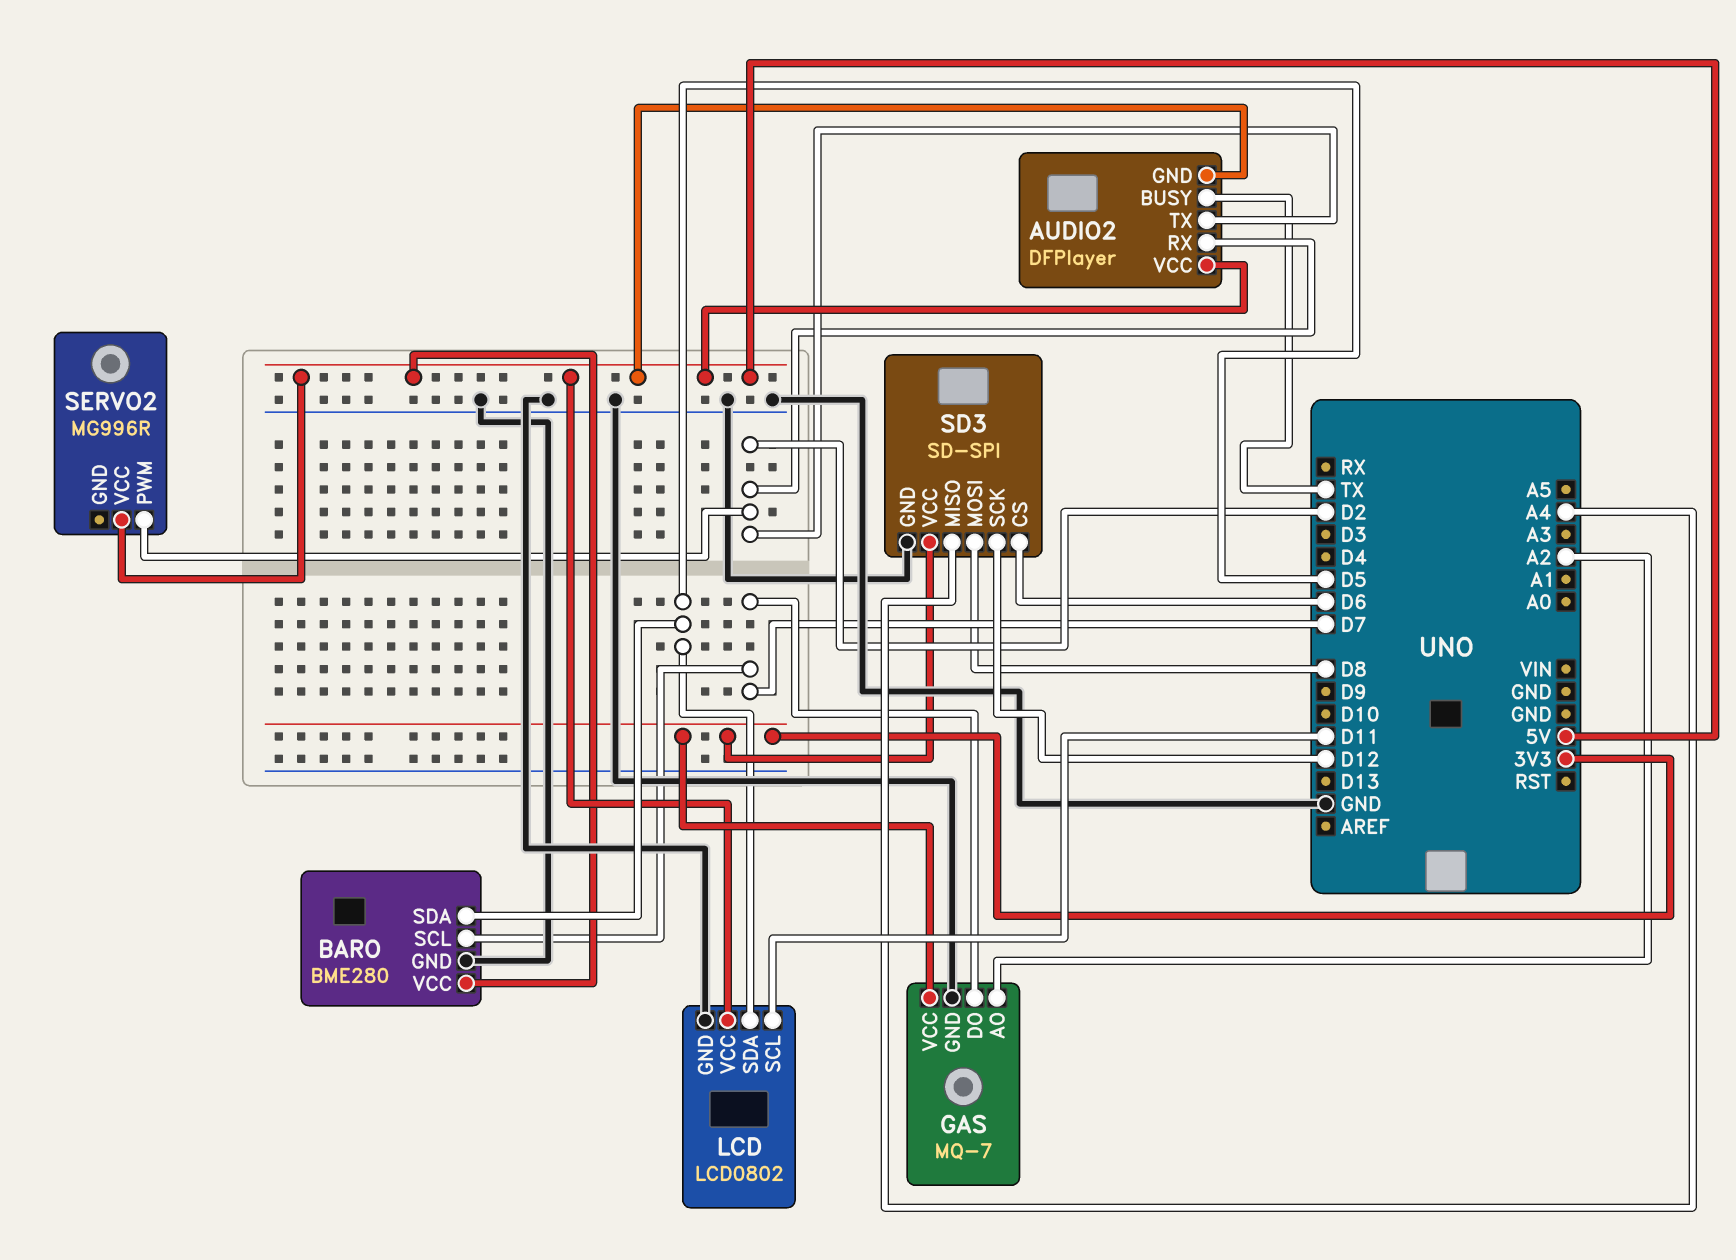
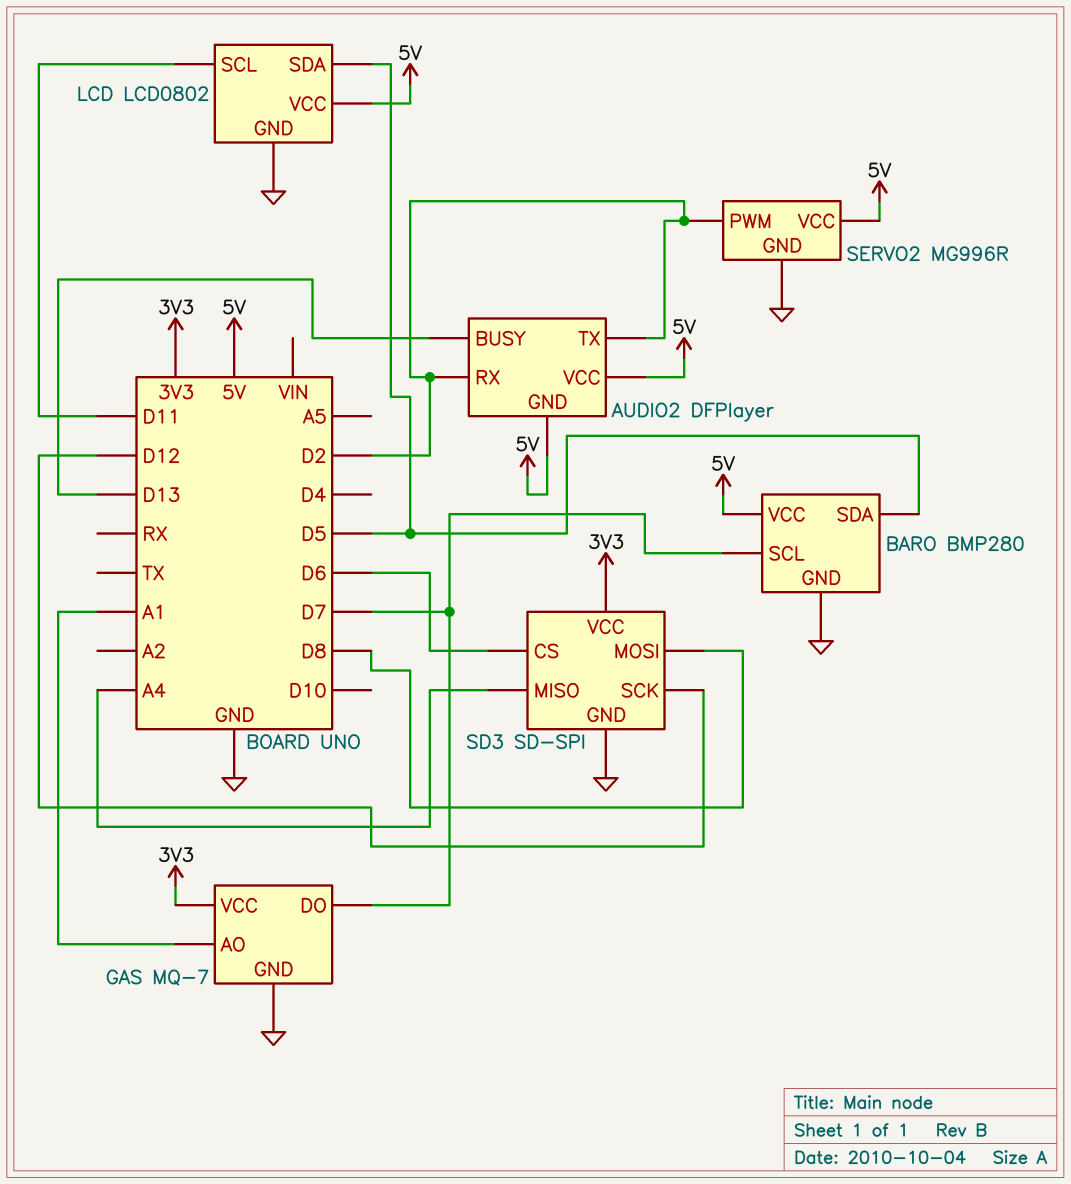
AUDIO2 pin BUSY: TX -> D13
BARO: BME280 -> BMP280
GAS pin AO: A2 -> A1
SERVO2 pin GND: none -> GND

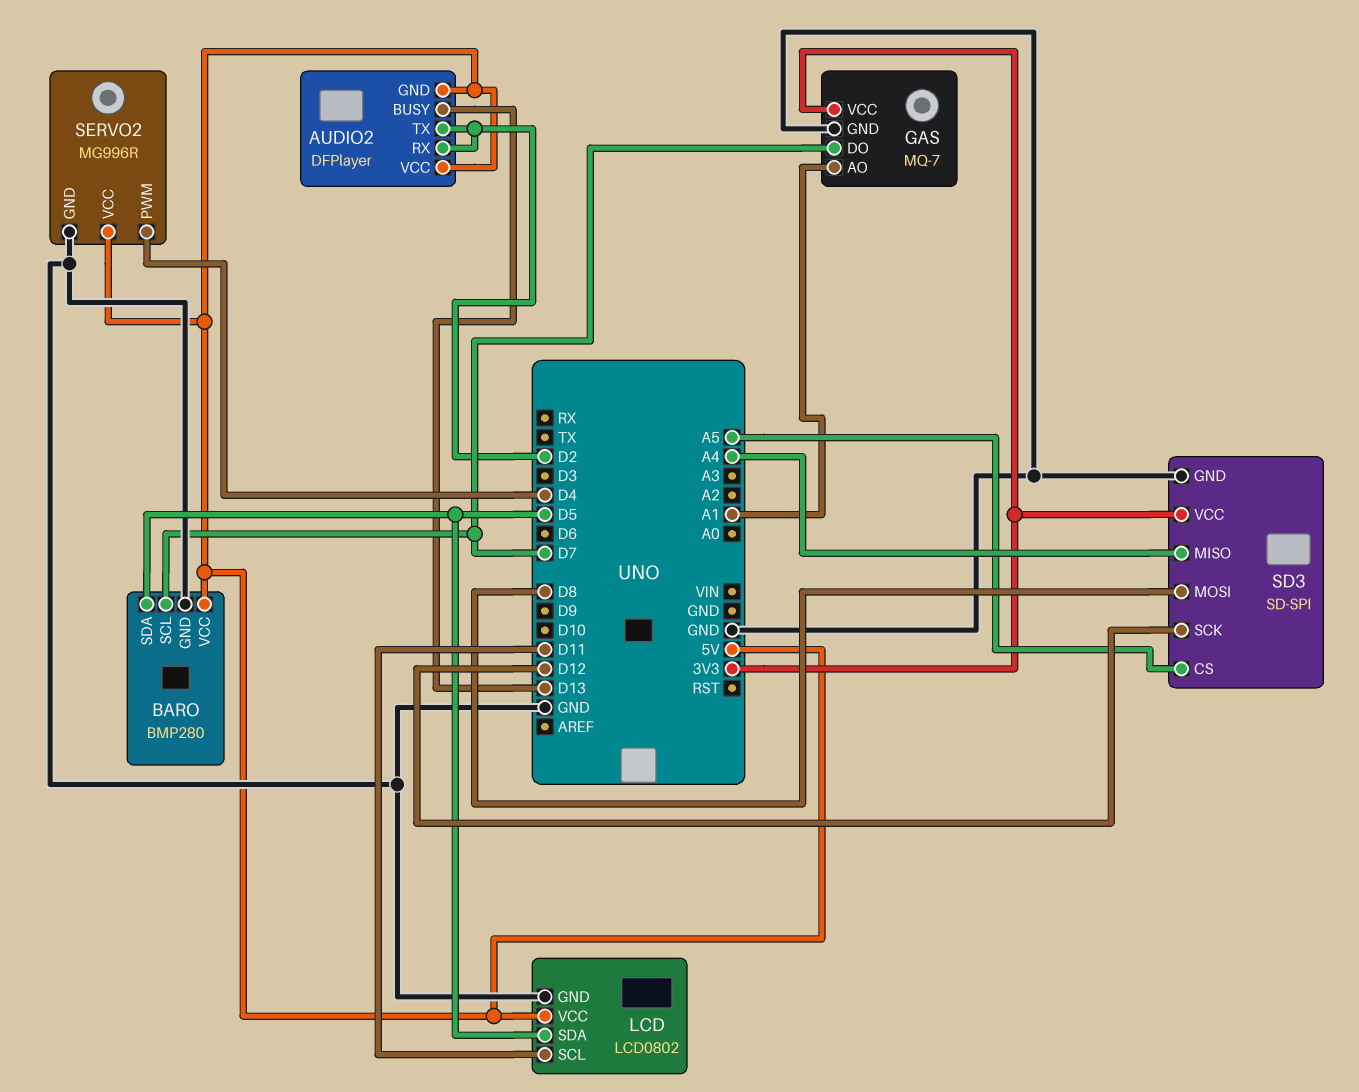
SD3 pin CS: D6 -> A5
SERVO2 pin PWM: D2 -> D4

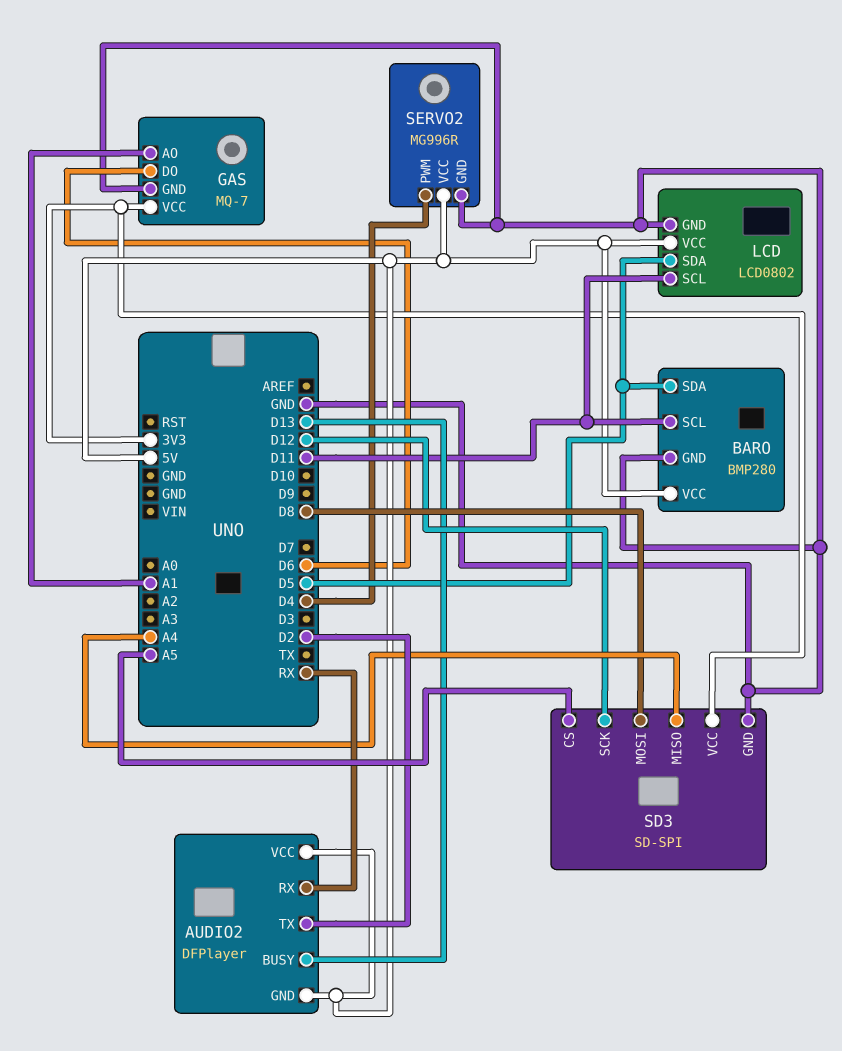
AUDIO2 pin RX: D2 -> RX
BARO pin SCL: D7 -> D11
GAS pin DO: D7 -> D6

